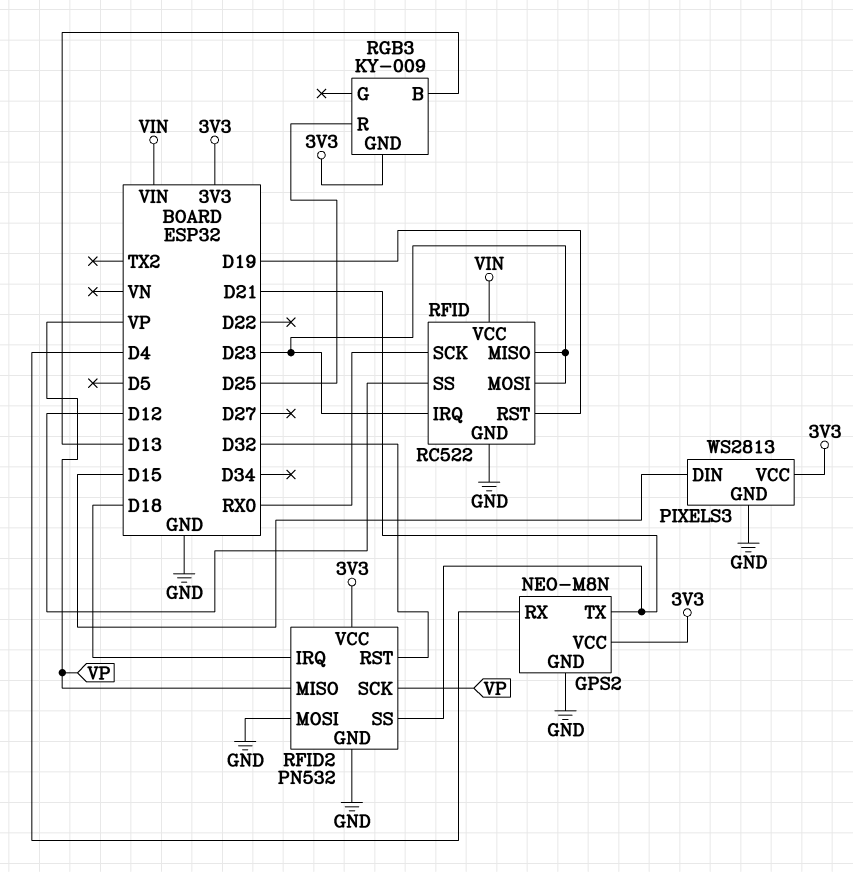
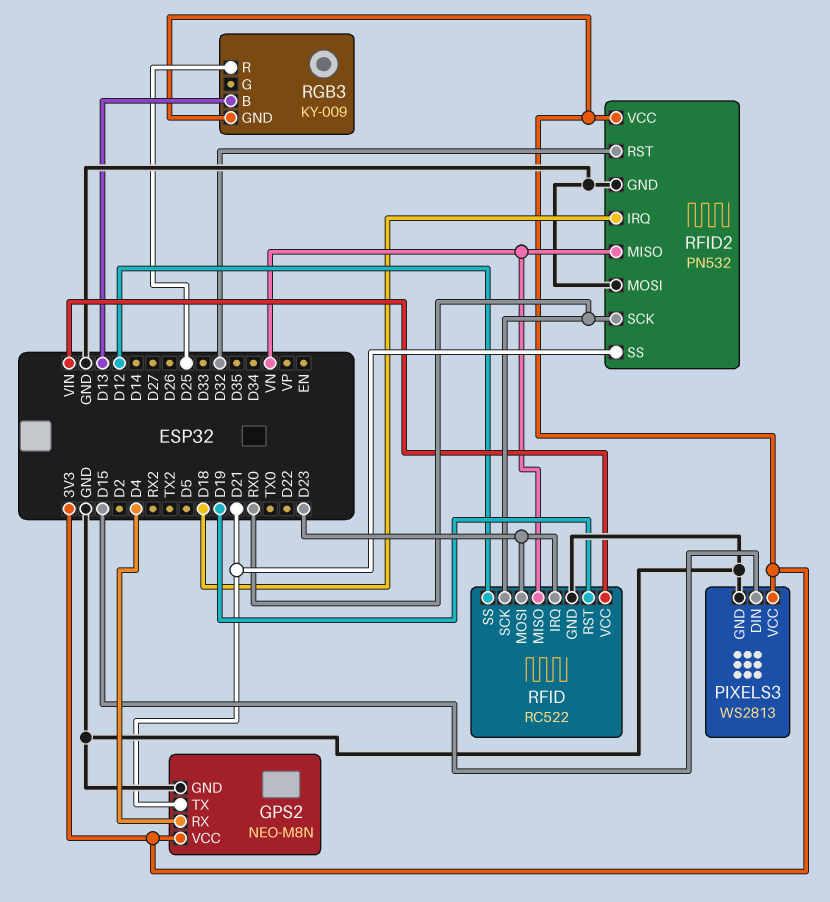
RFID pin MISO: D23 -> VN
RFID2 pin MISO: VP -> VN
RFID2 pin SCK: VP -> RX0

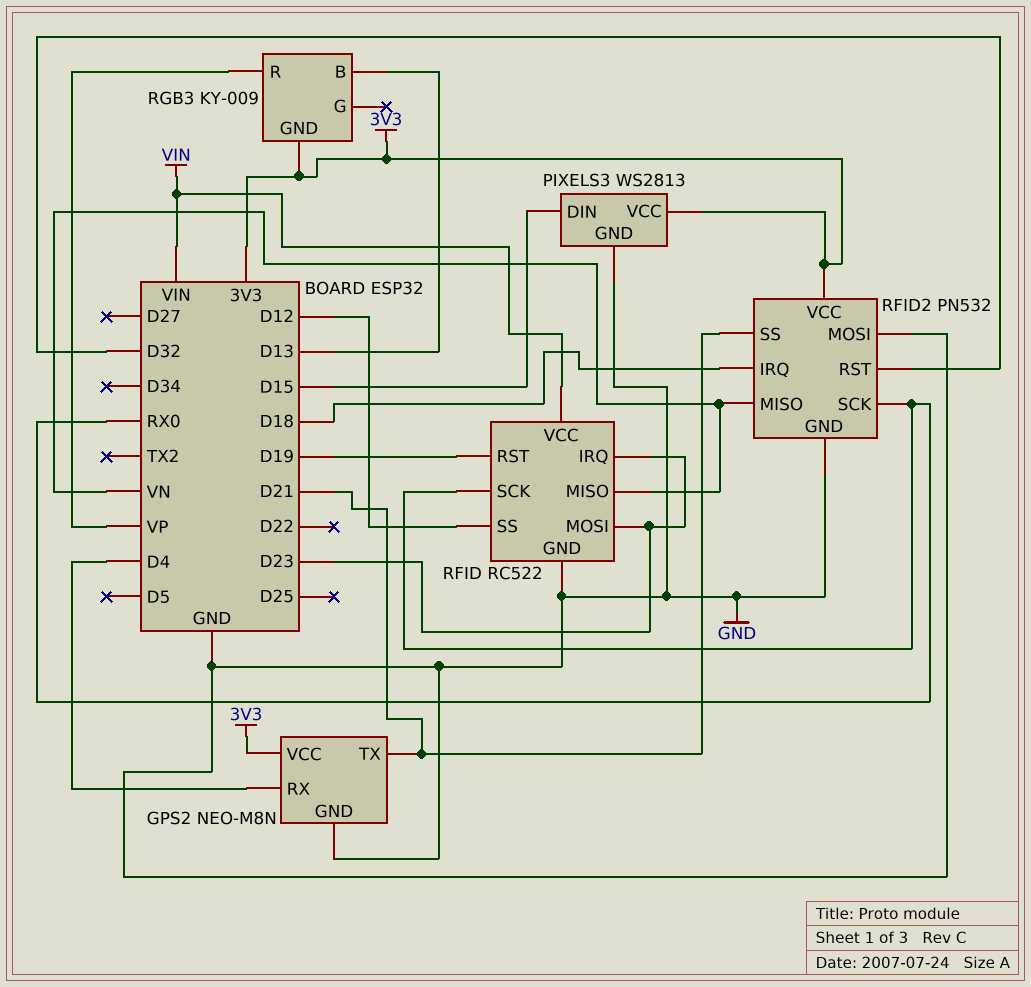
RGB3 pin R: D25 -> VP

